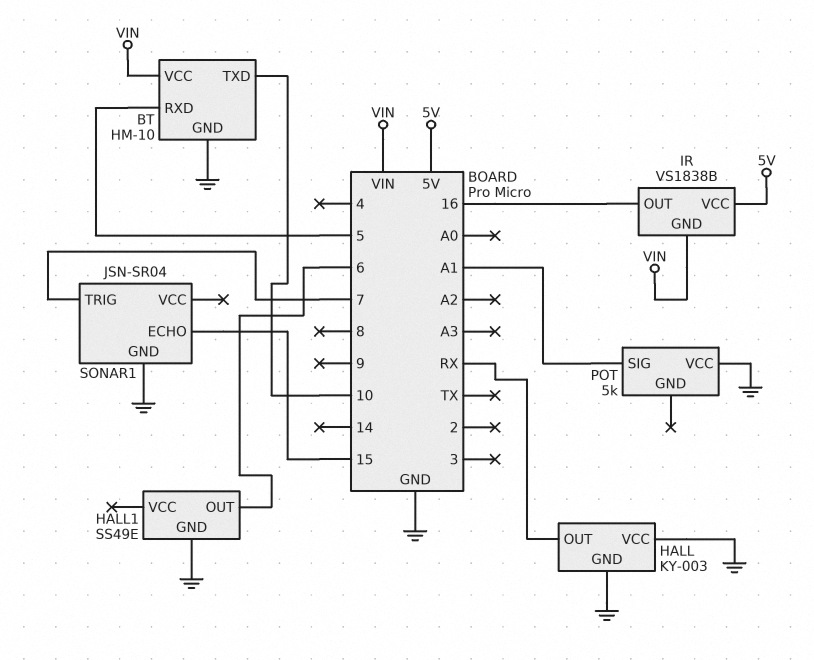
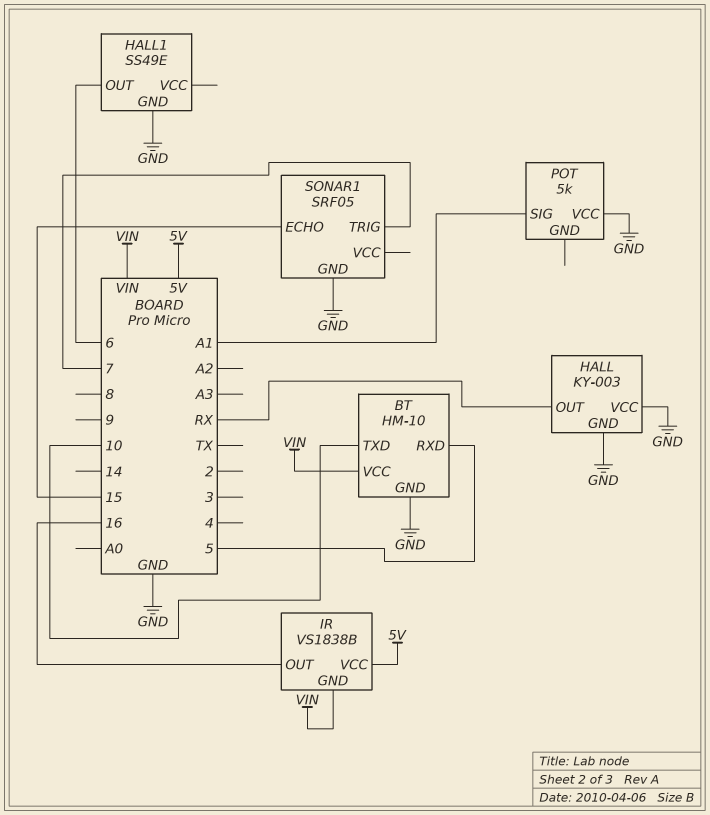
SONAR1: JSN-SR04 -> SRF05

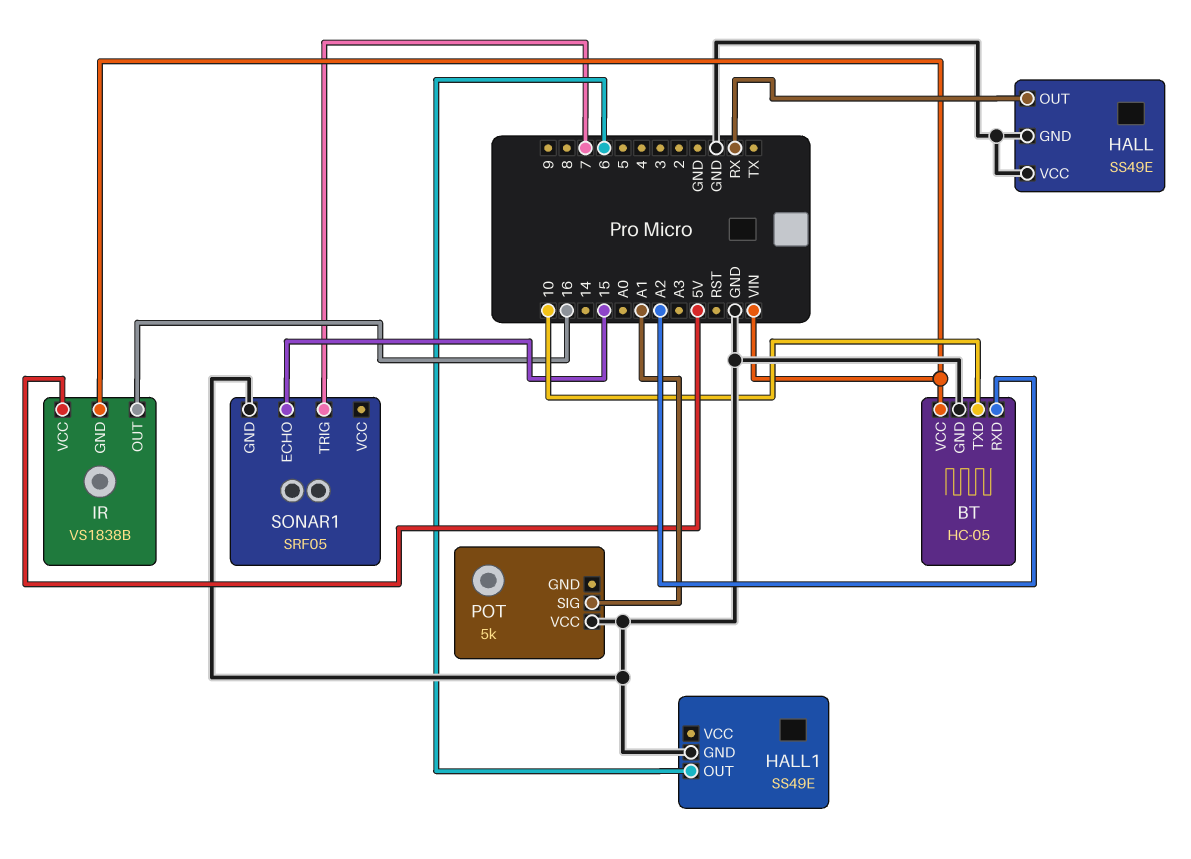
BT: HM-10 -> HC-05
BT pin RXD: 5 -> A2
HALL: KY-003 -> SS49E

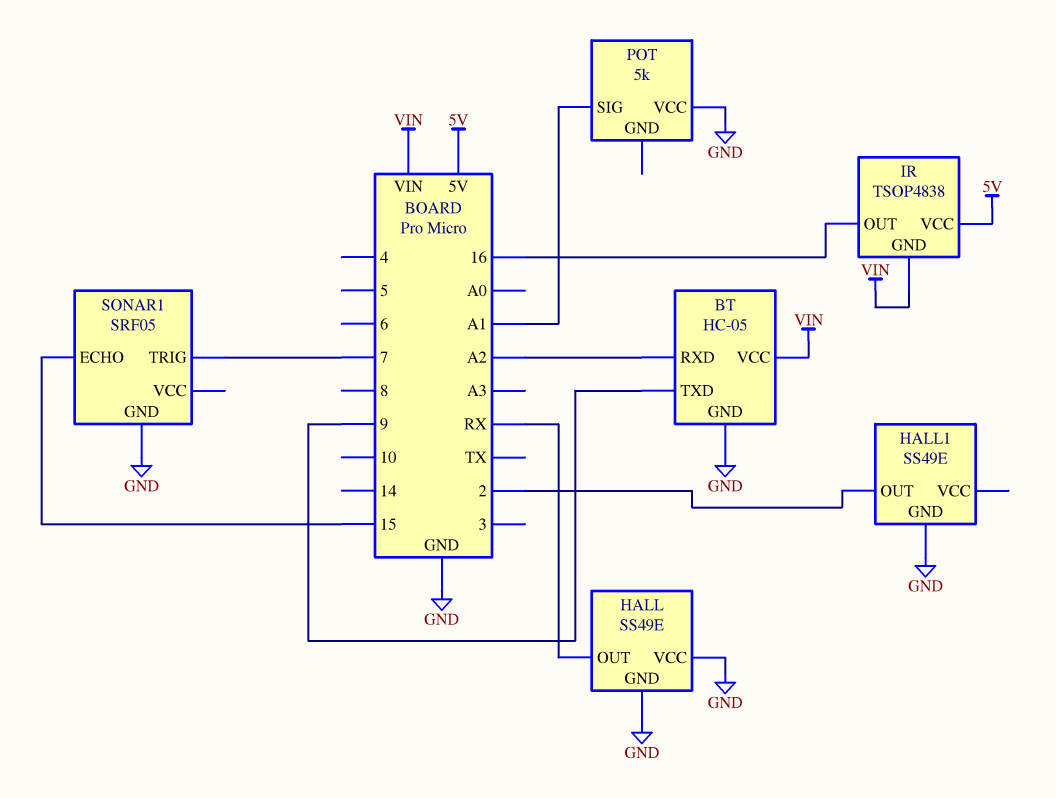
BT pin TXD: 10 -> 9
HALL1 pin OUT: 6 -> 2
IR: VS1838B -> TSOP4838

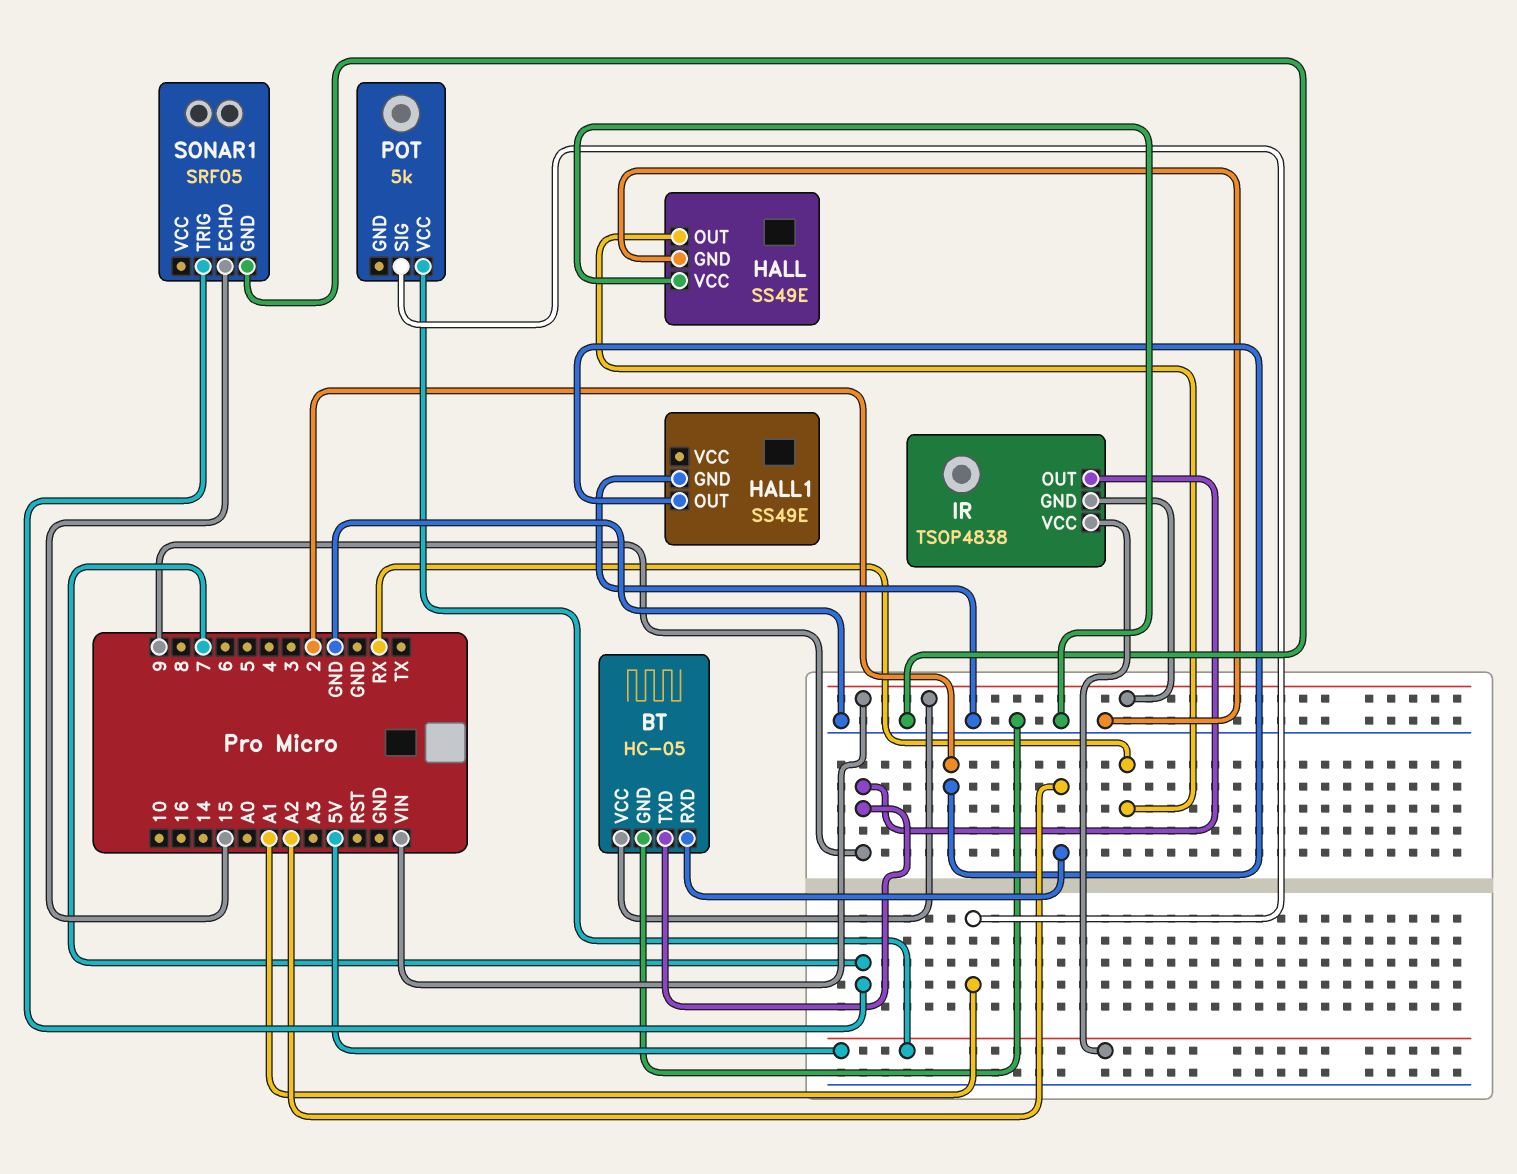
IR pin OUT: 16 -> 9
POT pin VCC: GND -> 5V

